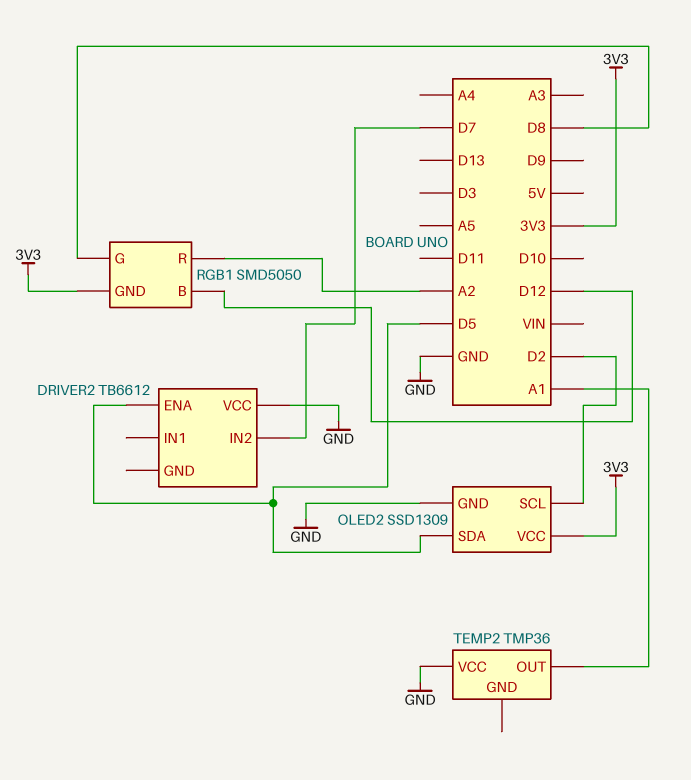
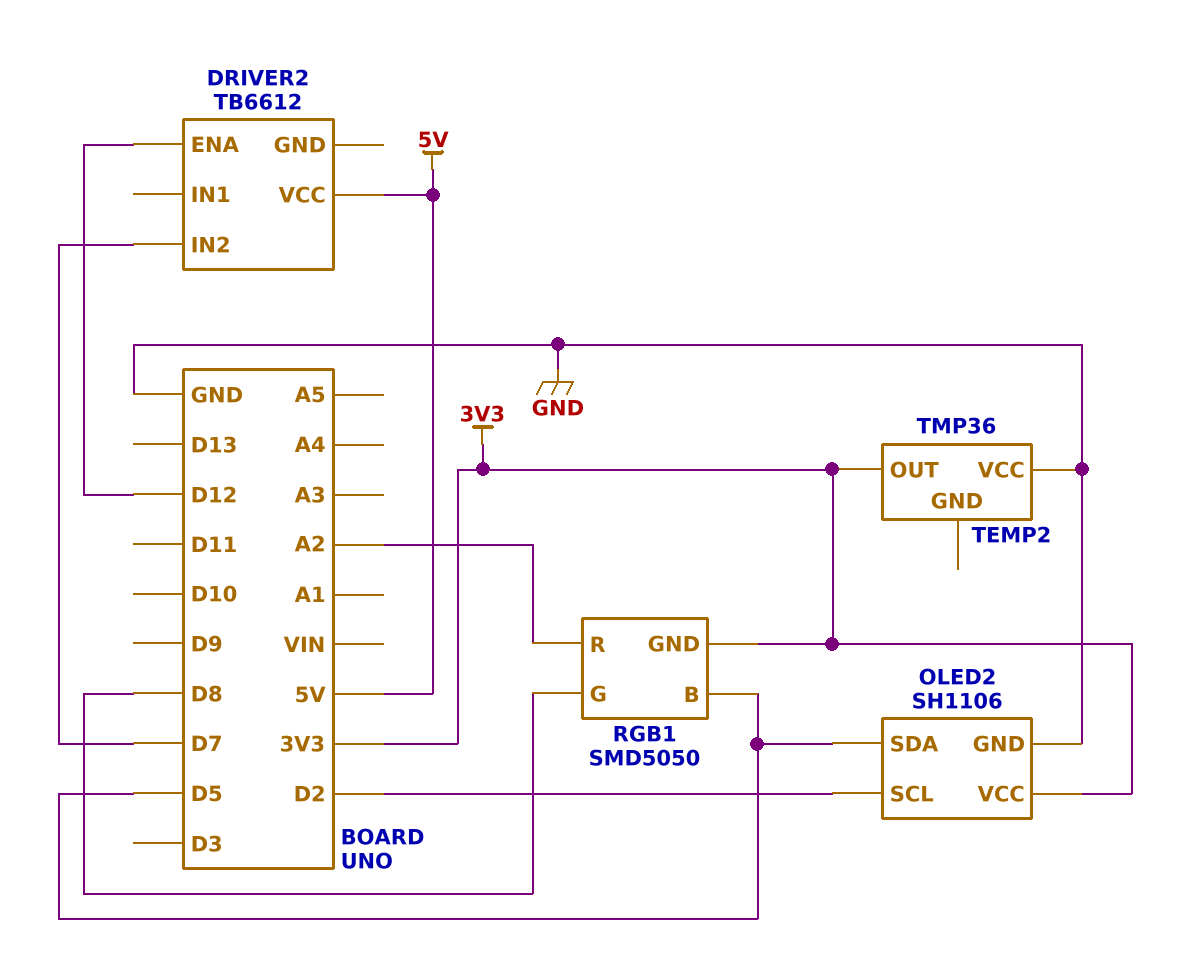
DRIVER2 pin ENA: D5 -> D12
DRIVER2 pin VCC: GND -> 5V
OLED2: SSD1309 -> SH1106
RGB1 pin B: D12 -> D5
TEMP2 pin OUT: A1 -> 3V3

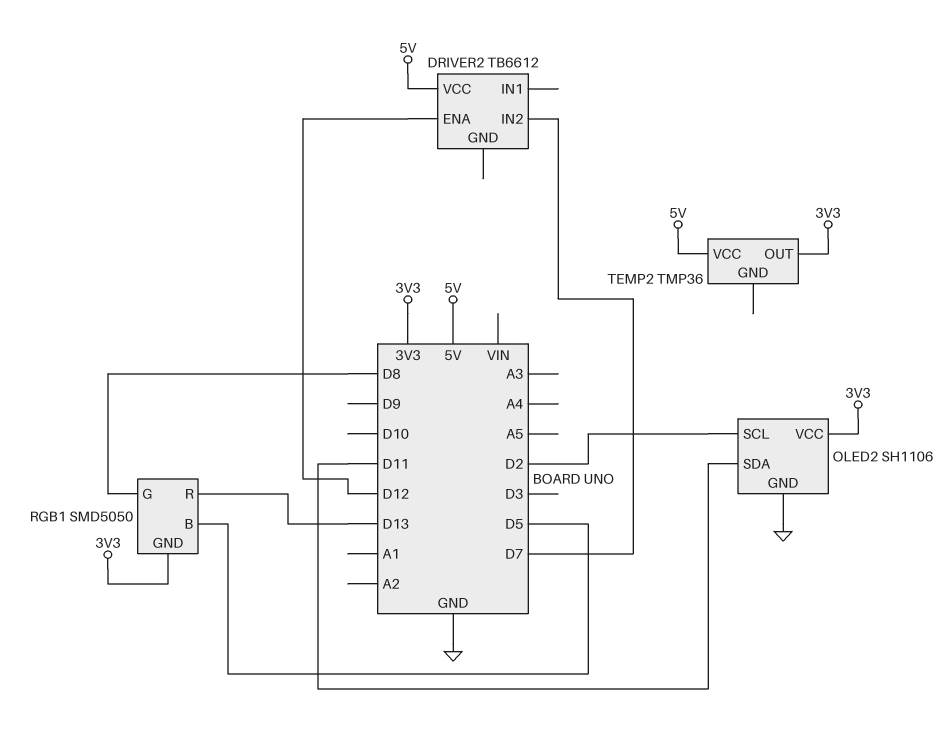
OLED2 pin SDA: D5 -> D11
RGB1 pin R: A2 -> D13
TEMP2 pin VCC: GND -> 5V

